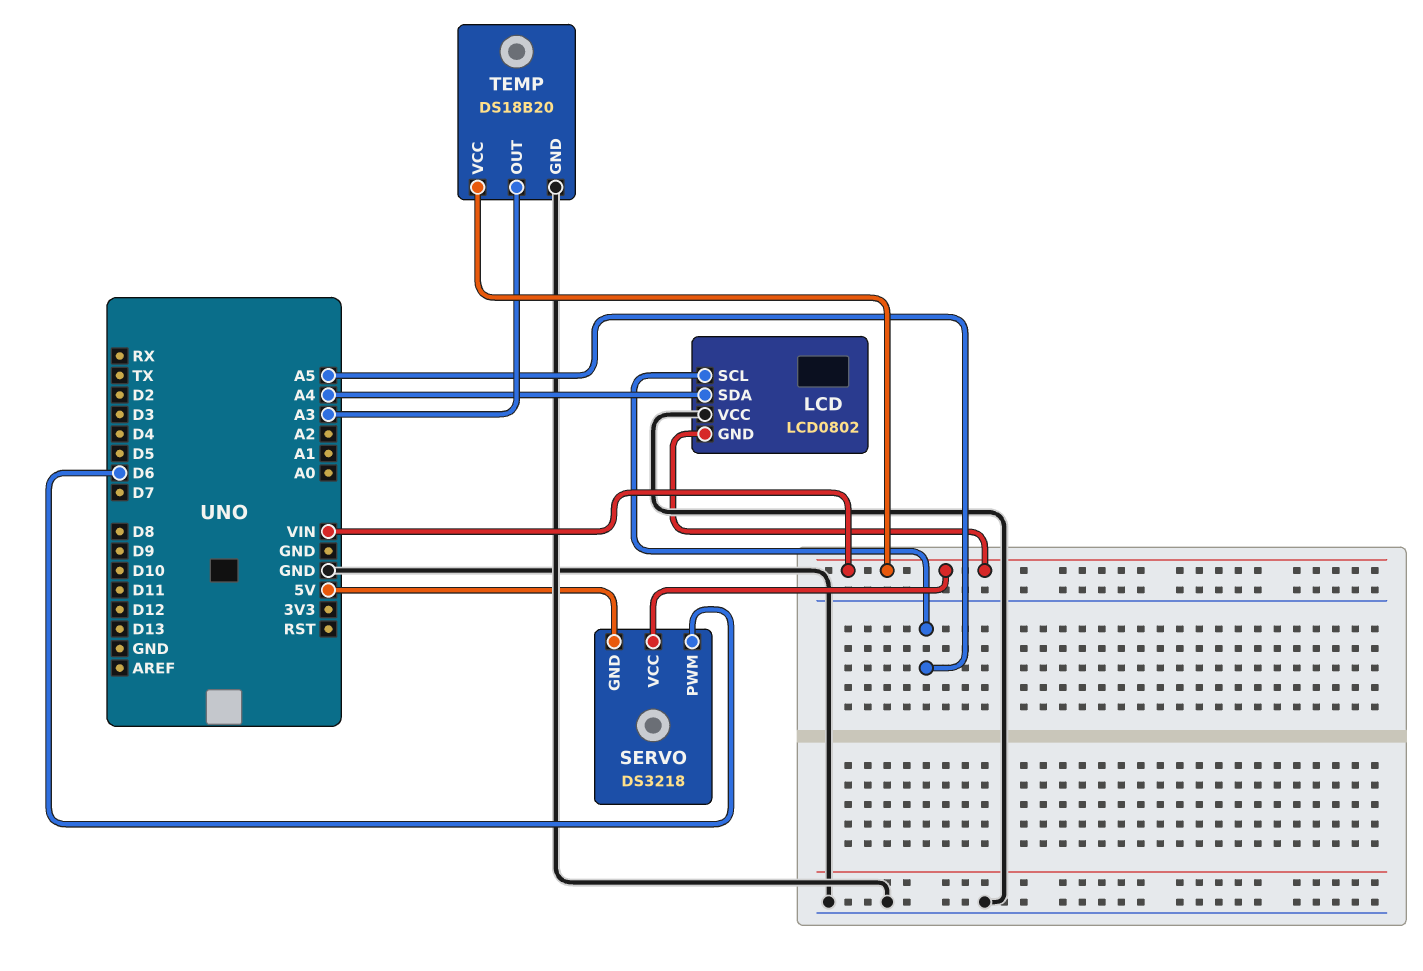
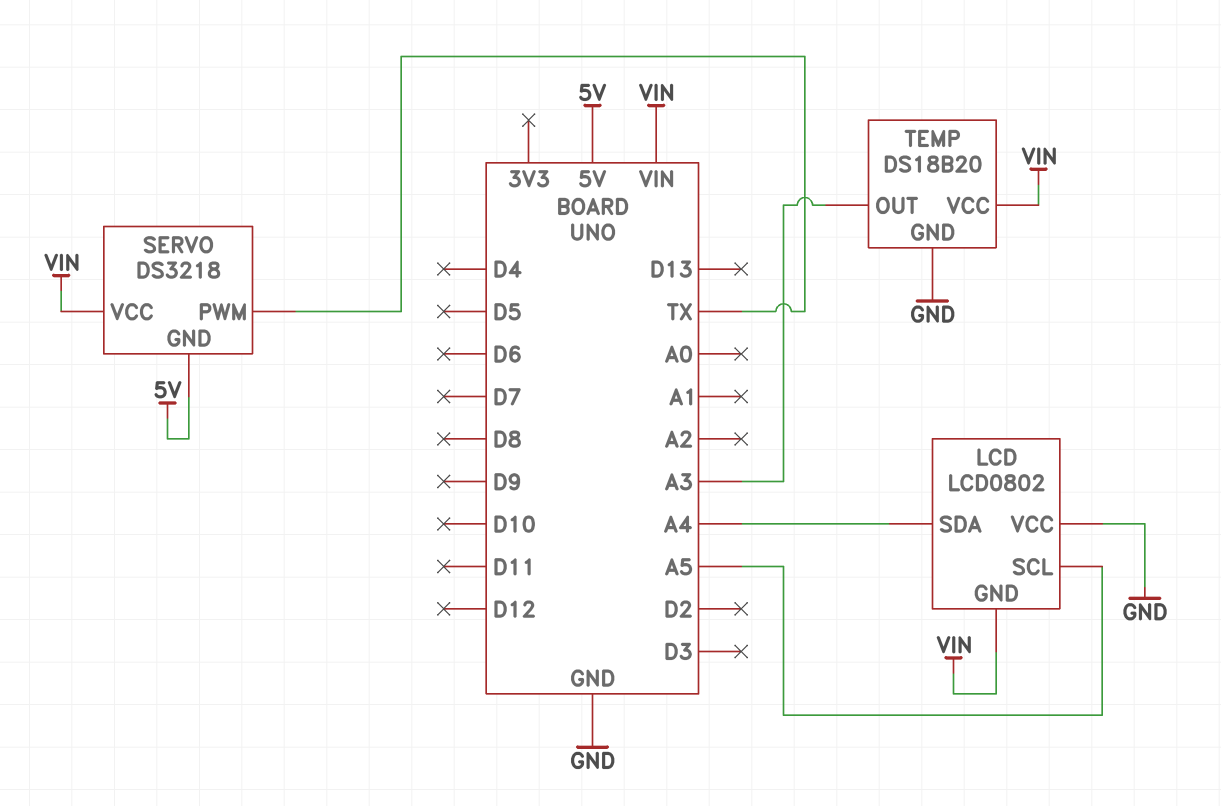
SERVO pin PWM: D6 -> TX

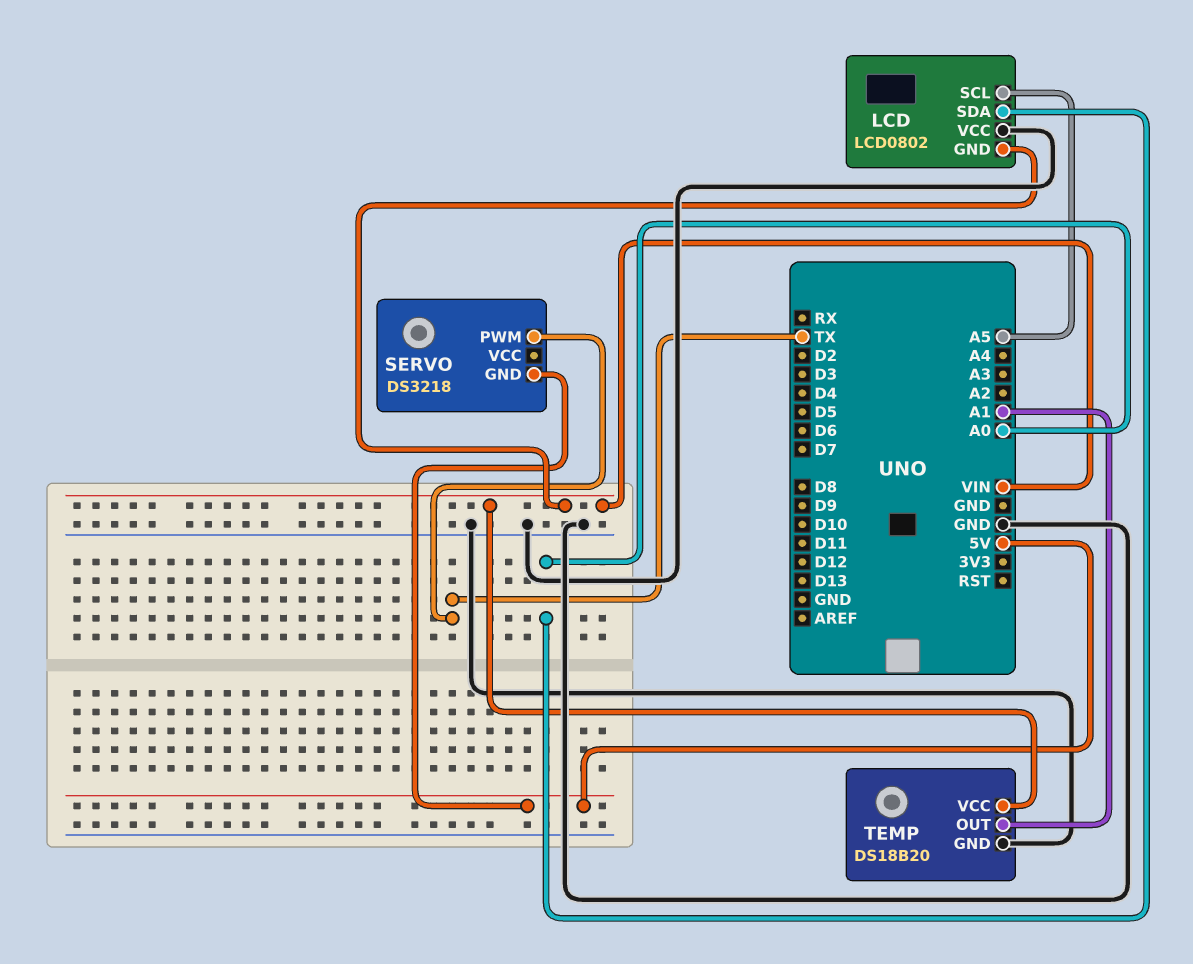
LCD pin SDA: A4 -> A0
SERVO pin VCC: VIN -> none
TEMP pin OUT: A3 -> A1

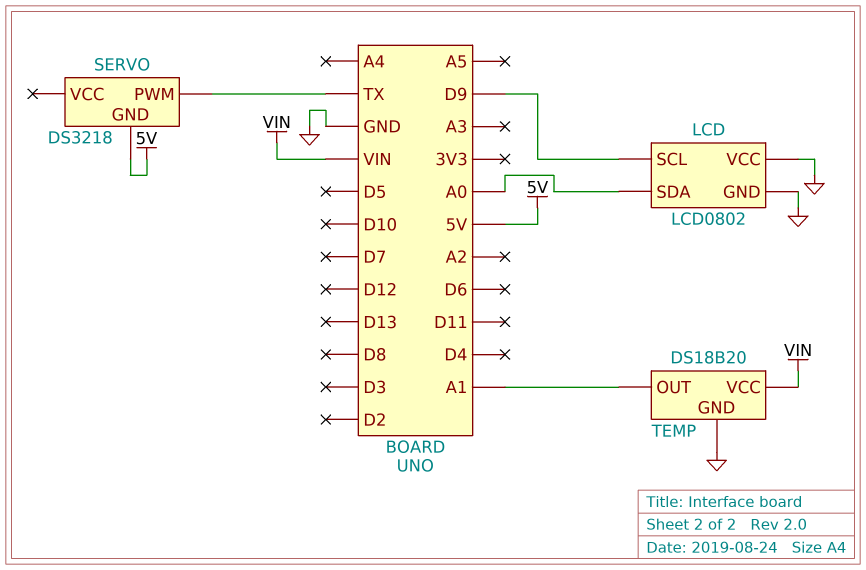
LCD pin GND: VIN -> GND
LCD pin SCL: A5 -> D9

